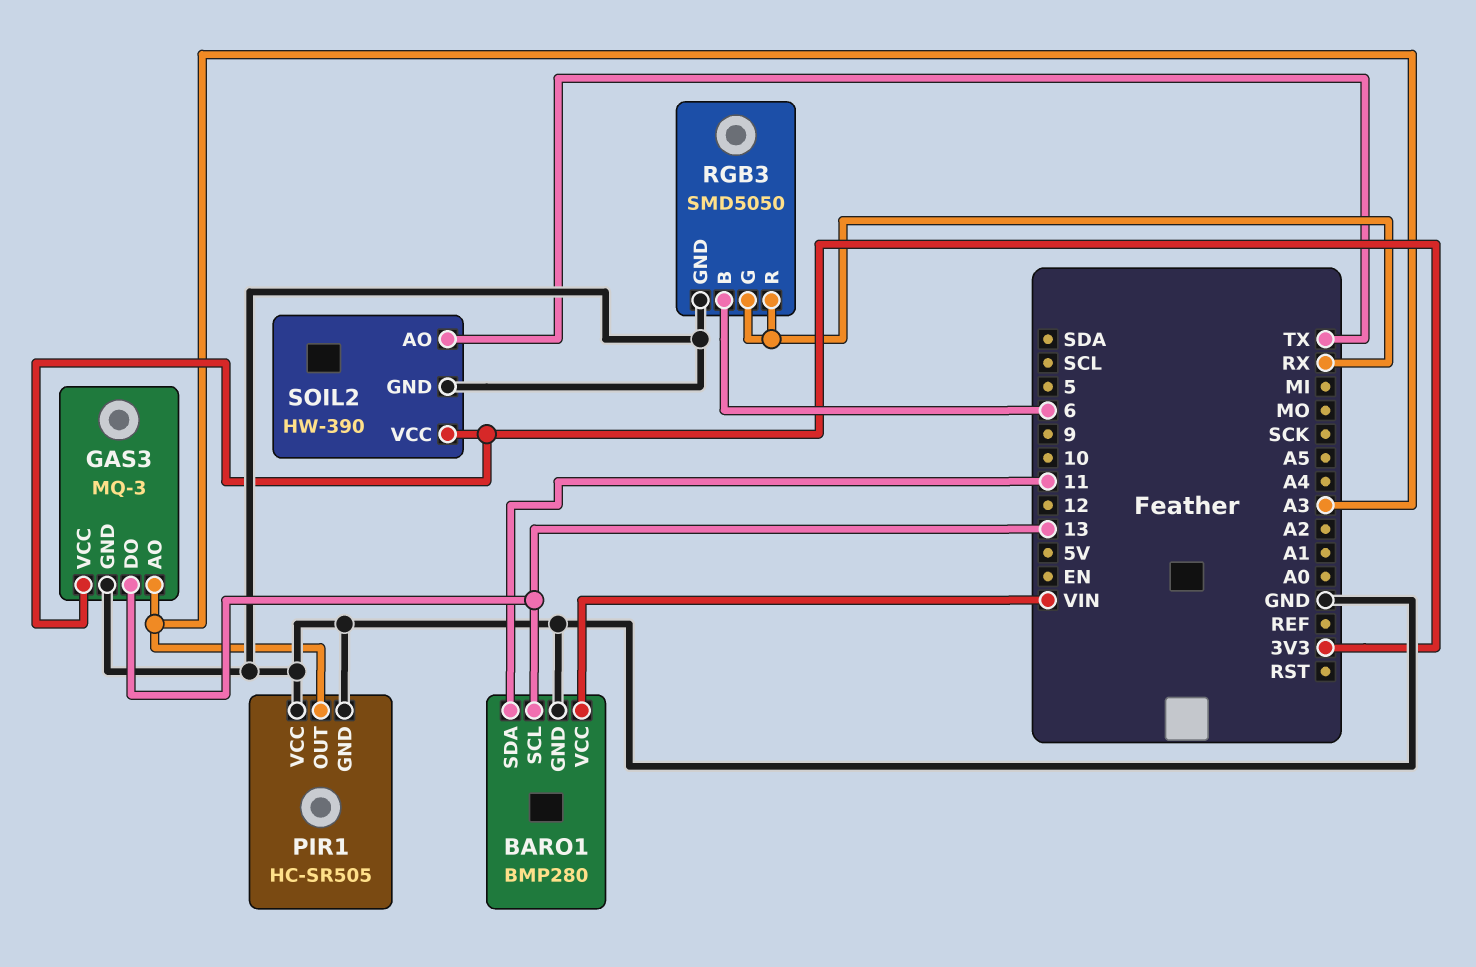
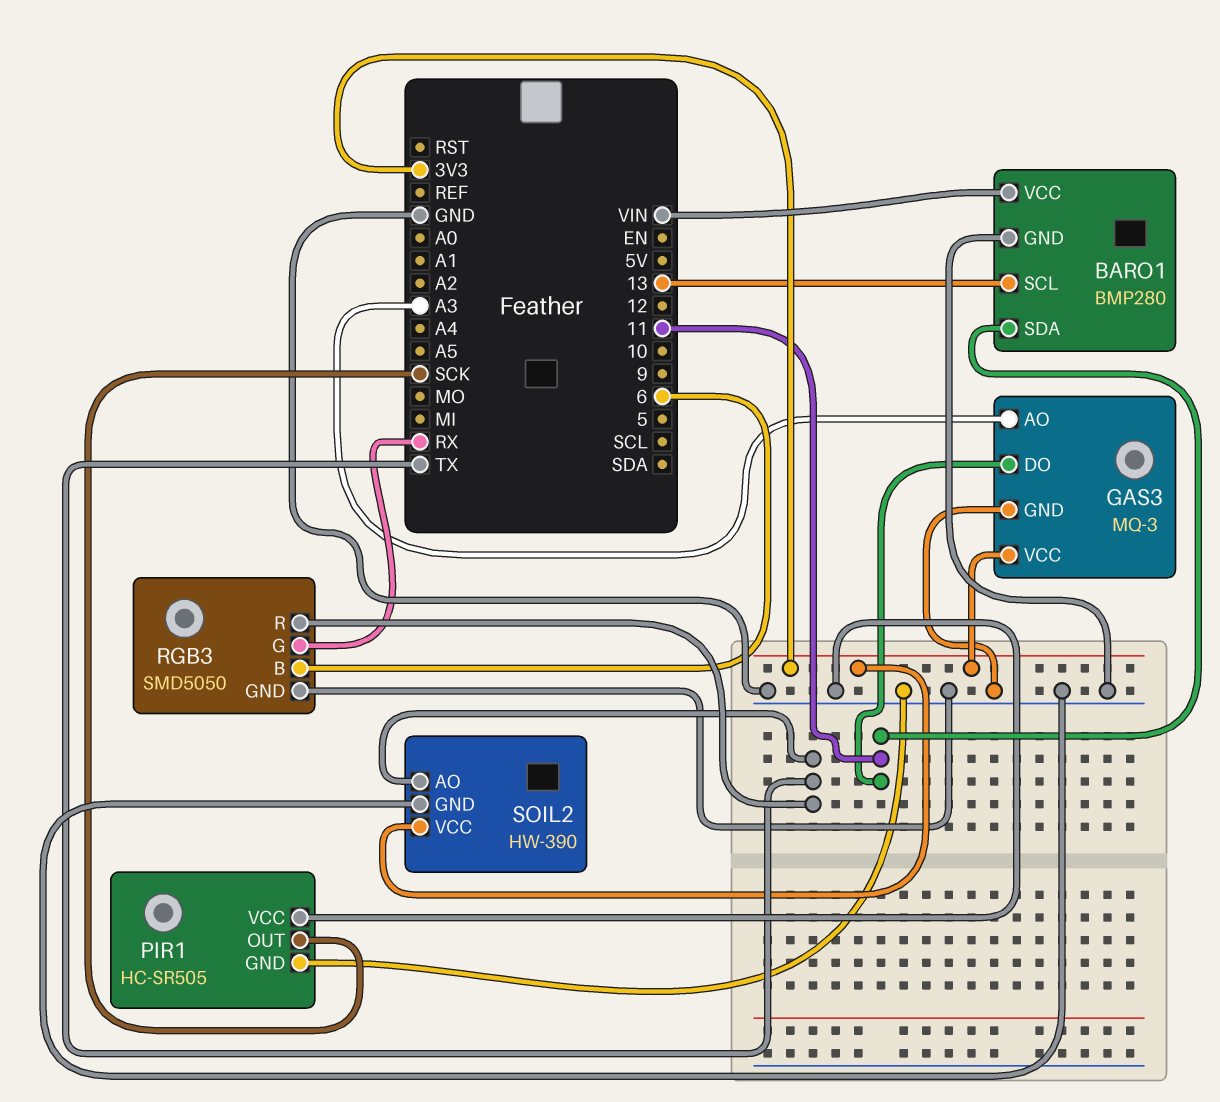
GAS3 pin DO: 13 -> 11
PIR1 pin OUT: A3 -> SCK
RGB3 pin R: RX -> TX

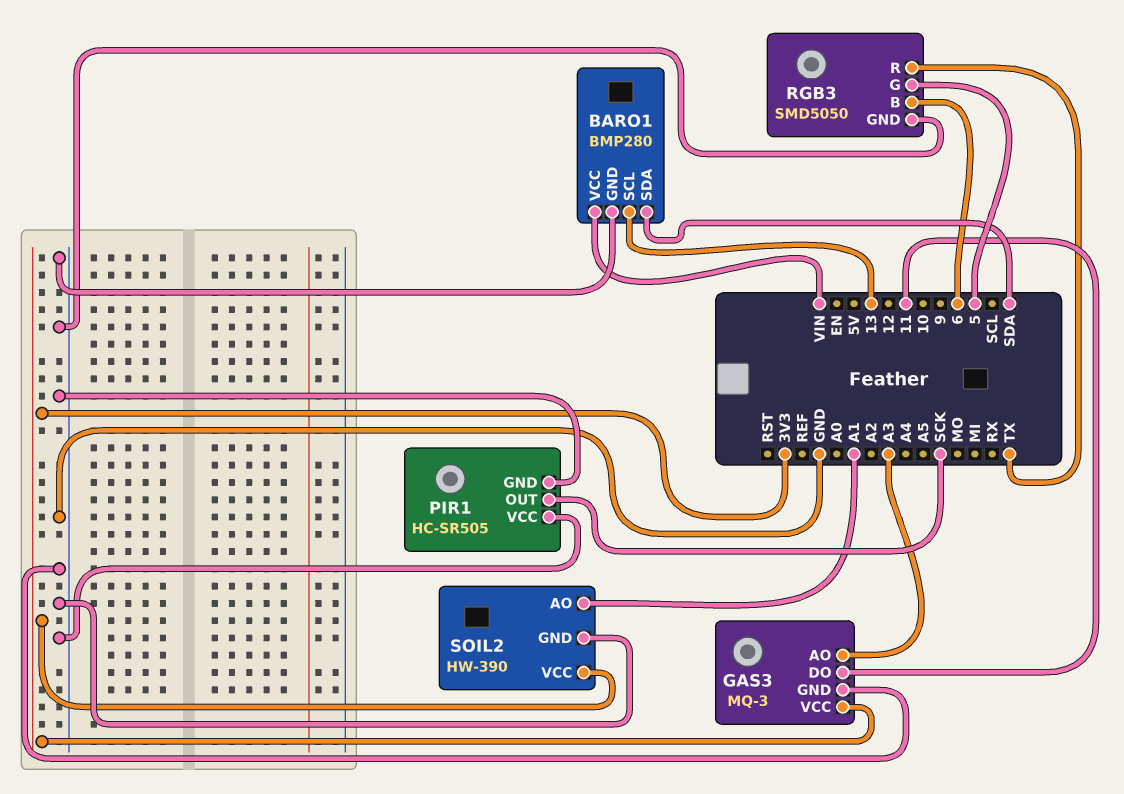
BARO1 pin SDA: 11 -> SDA
RGB3 pin G: RX -> 5
SOIL2 pin AO: TX -> A1

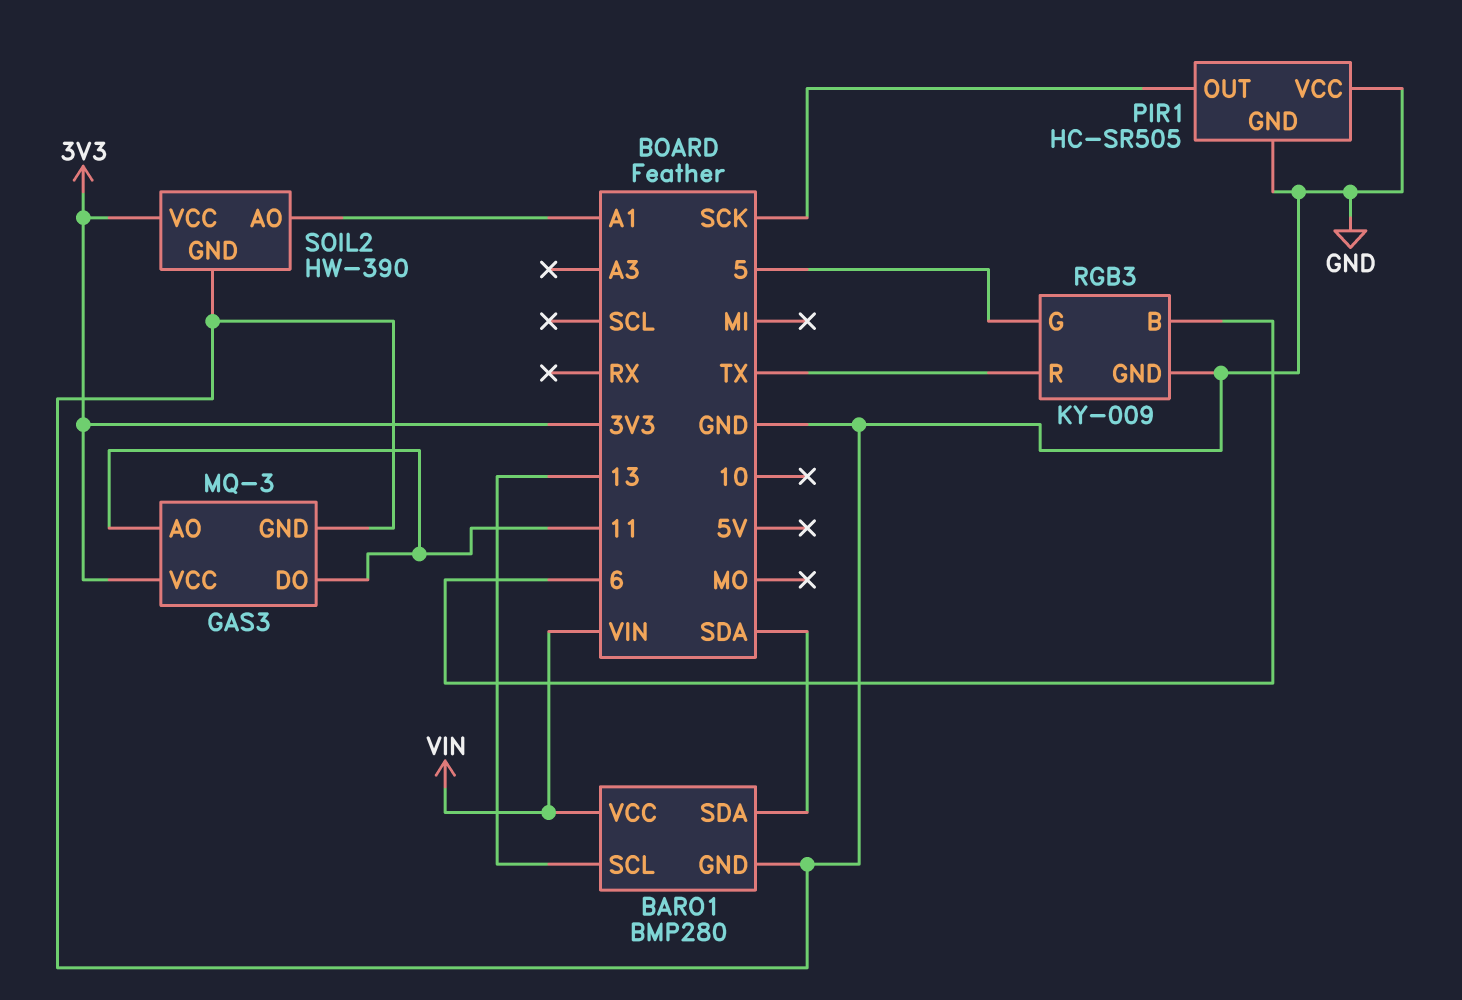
GAS3 pin AO: A3 -> 11
RGB3: SMD5050 -> KY-009

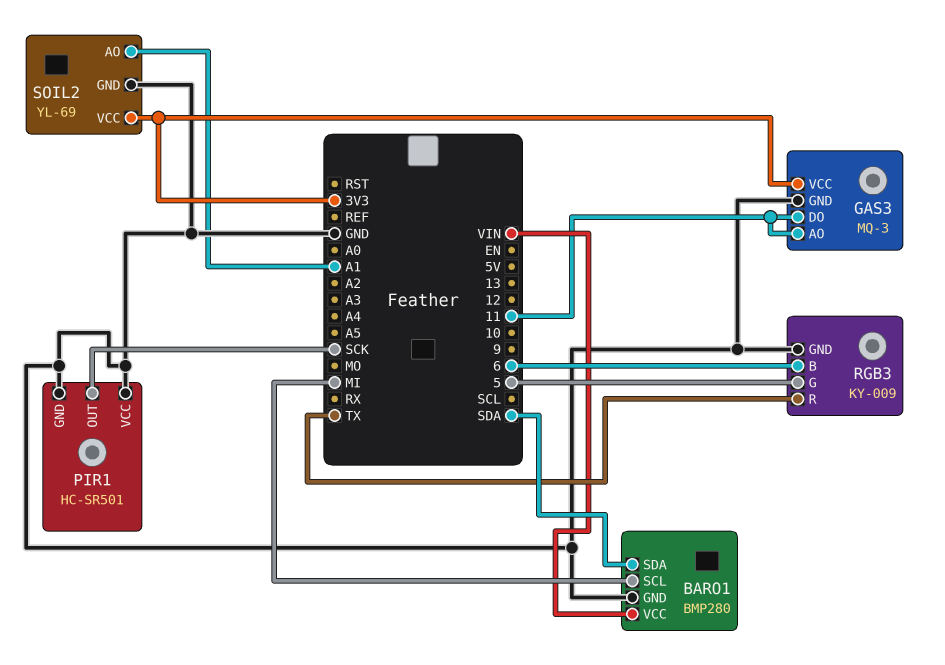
BARO1 pin SCL: 13 -> MI
PIR1: HC-SR505 -> HC-SR501
SOIL2: HW-390 -> YL-69

